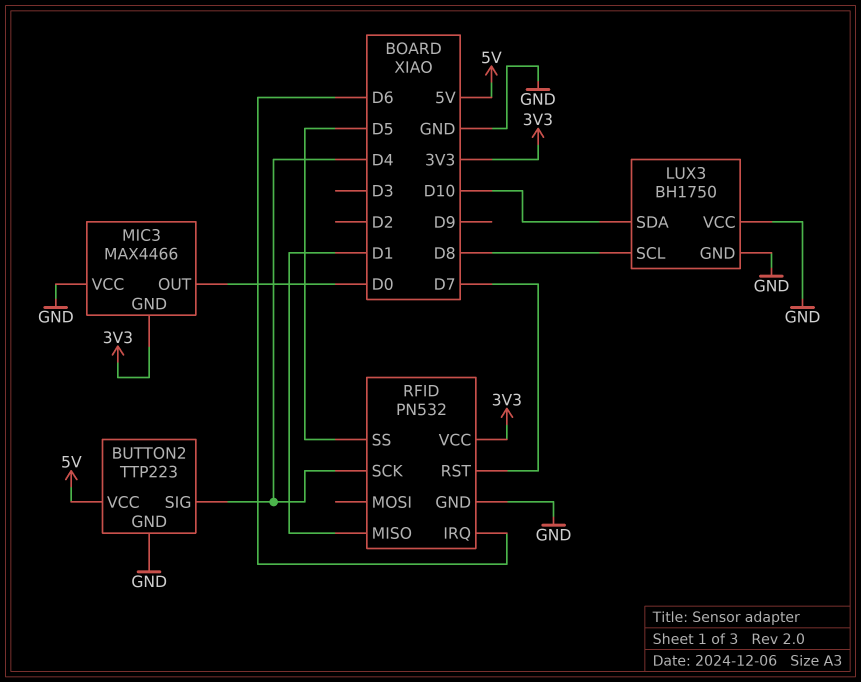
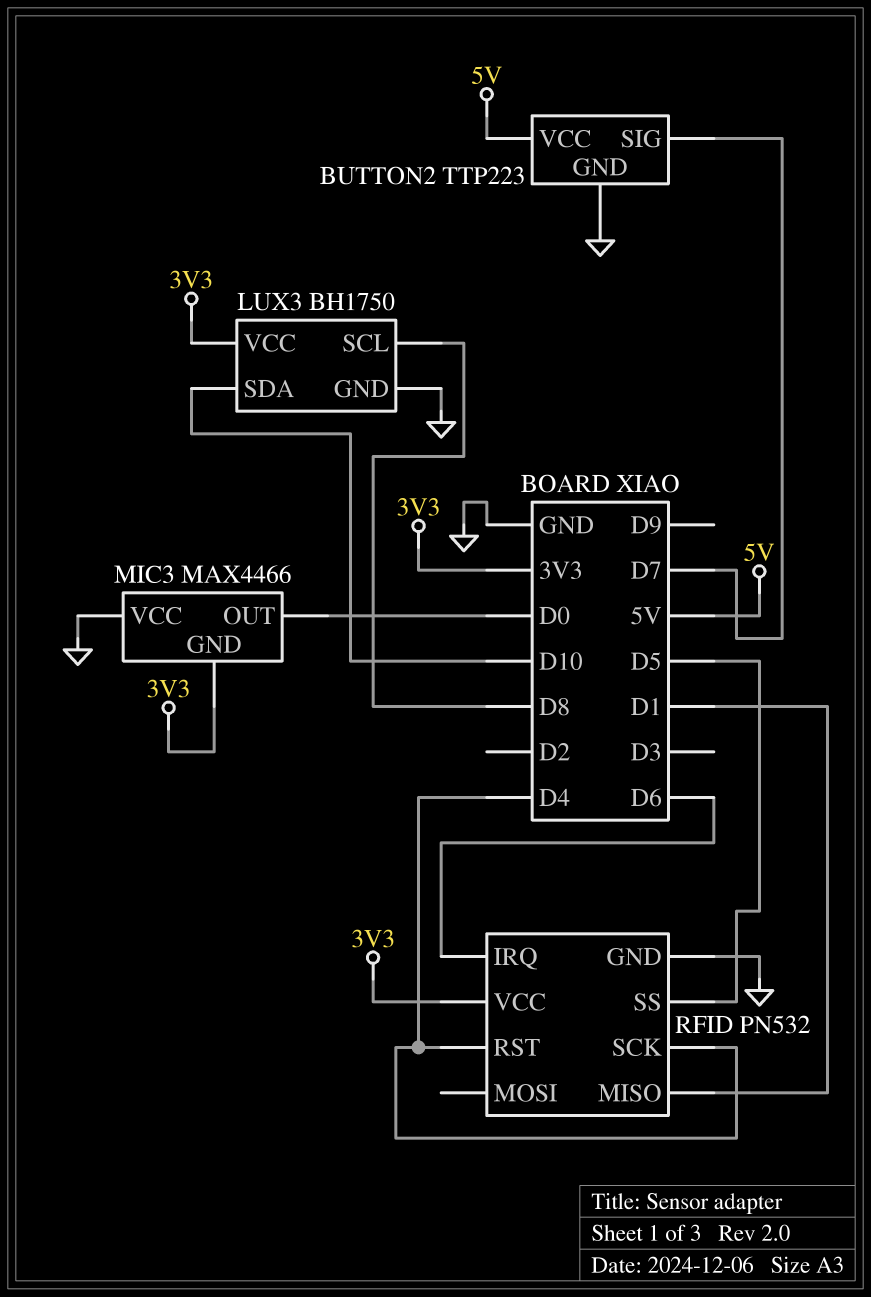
BUTTON2 pin SIG: D4 -> D7
LUX3 pin VCC: GND -> 3V3
RFID pin RST: D7 -> D4

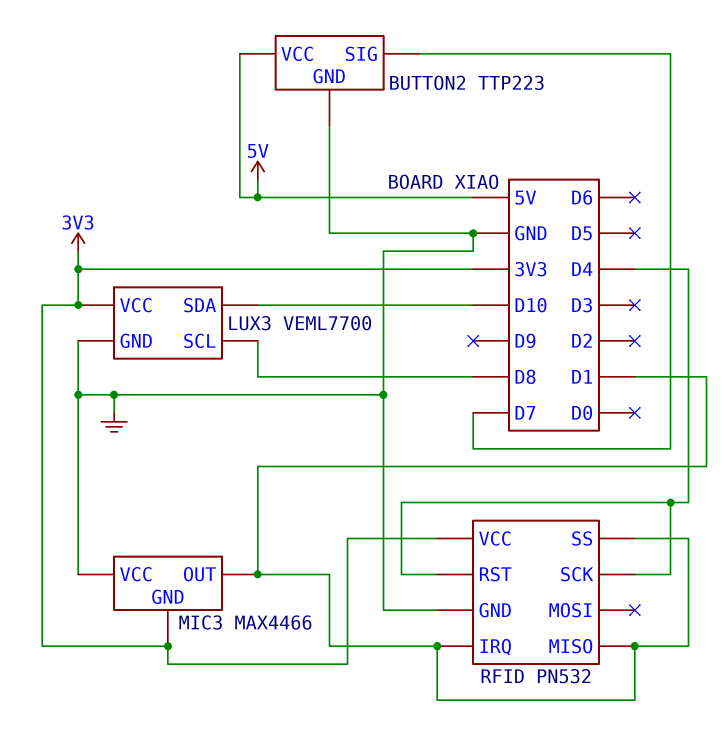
LUX3: BH1750 -> VEML7700
MIC3 pin OUT: D0 -> D1
RFID pin IRQ: D6 -> D1
RFID pin SS: D5 -> D1

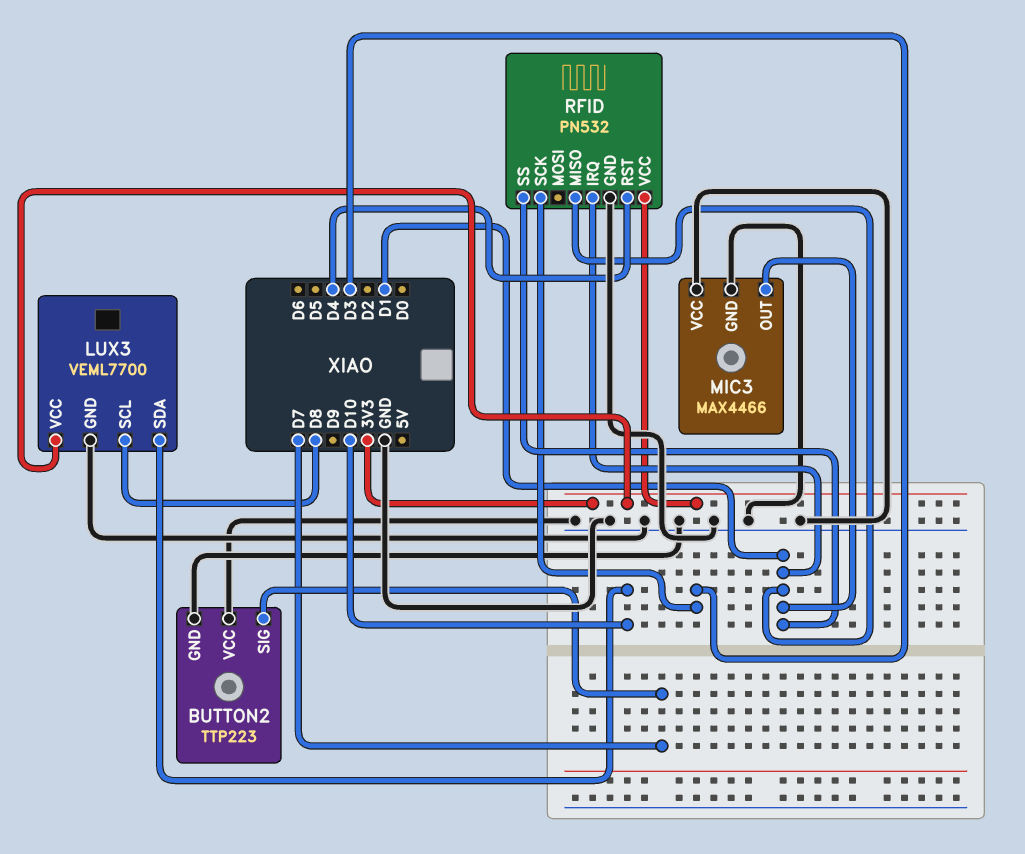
BUTTON2 pin VCC: 5V -> GND
MIC3 pin GND: 3V3 -> GND
RFID pin SCK: D4 -> D3

